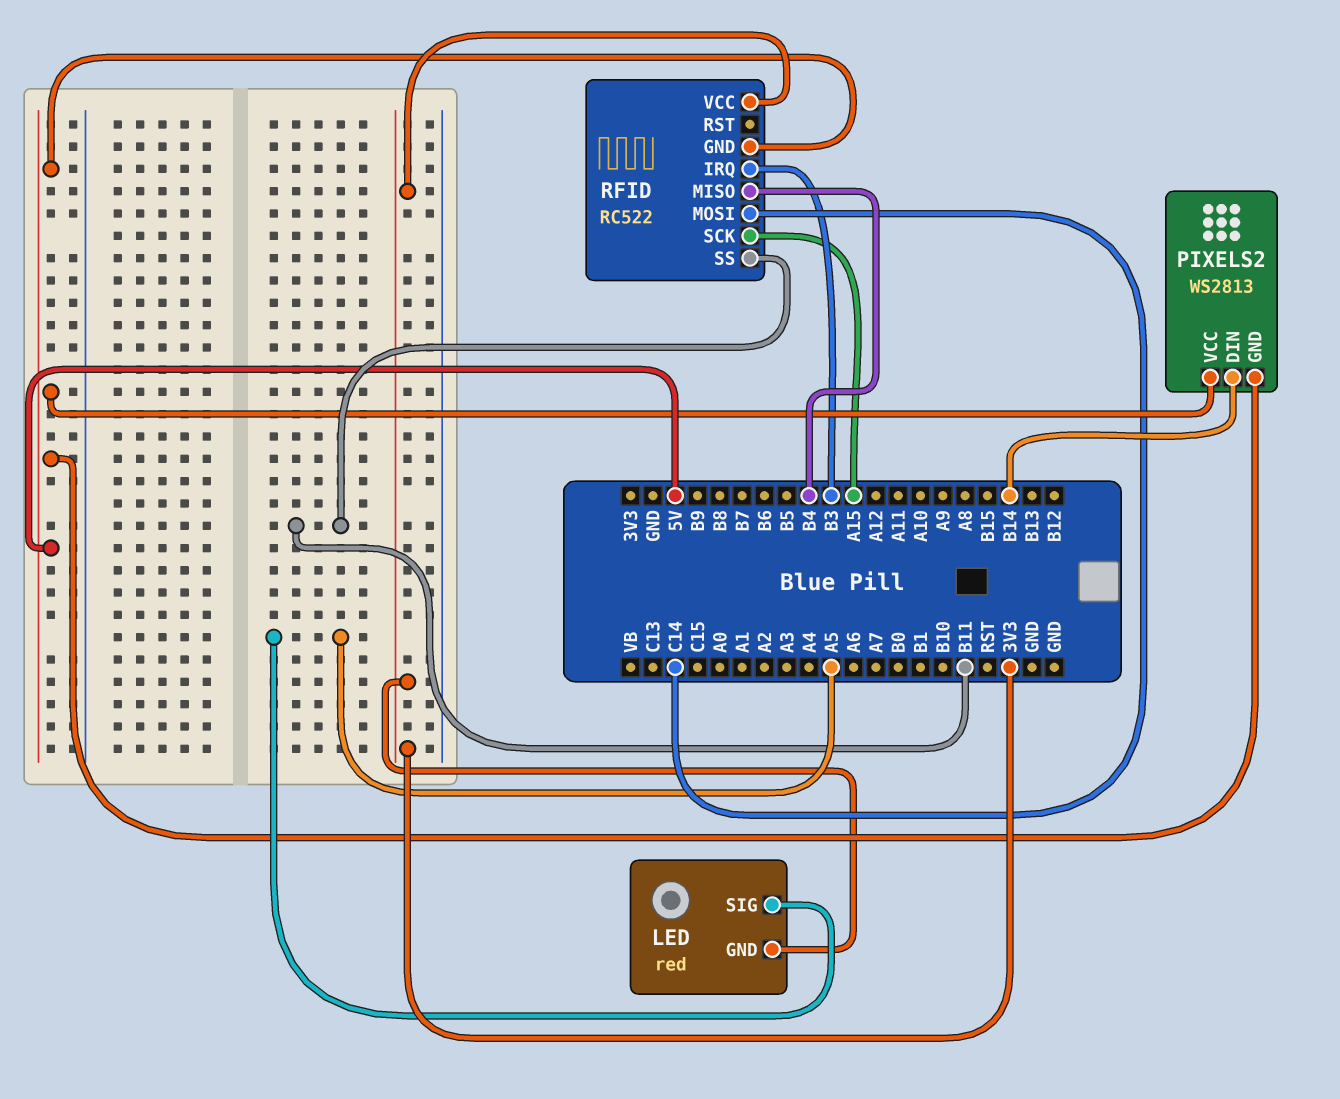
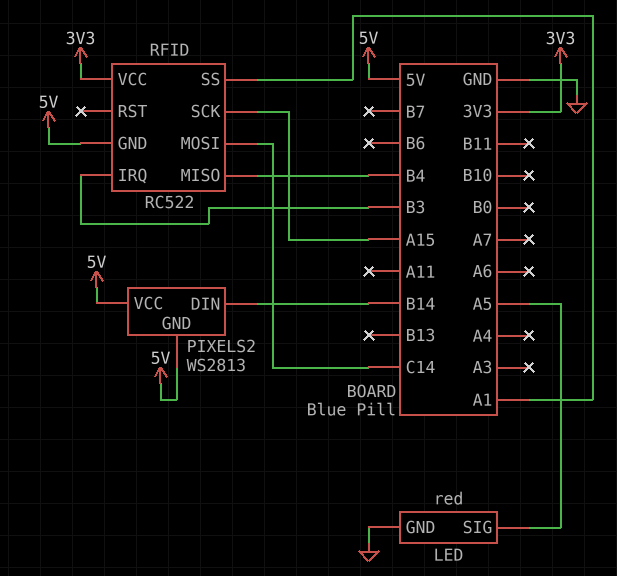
LED pin GND: 3V3 -> GND
RFID pin SS: B11 -> A1

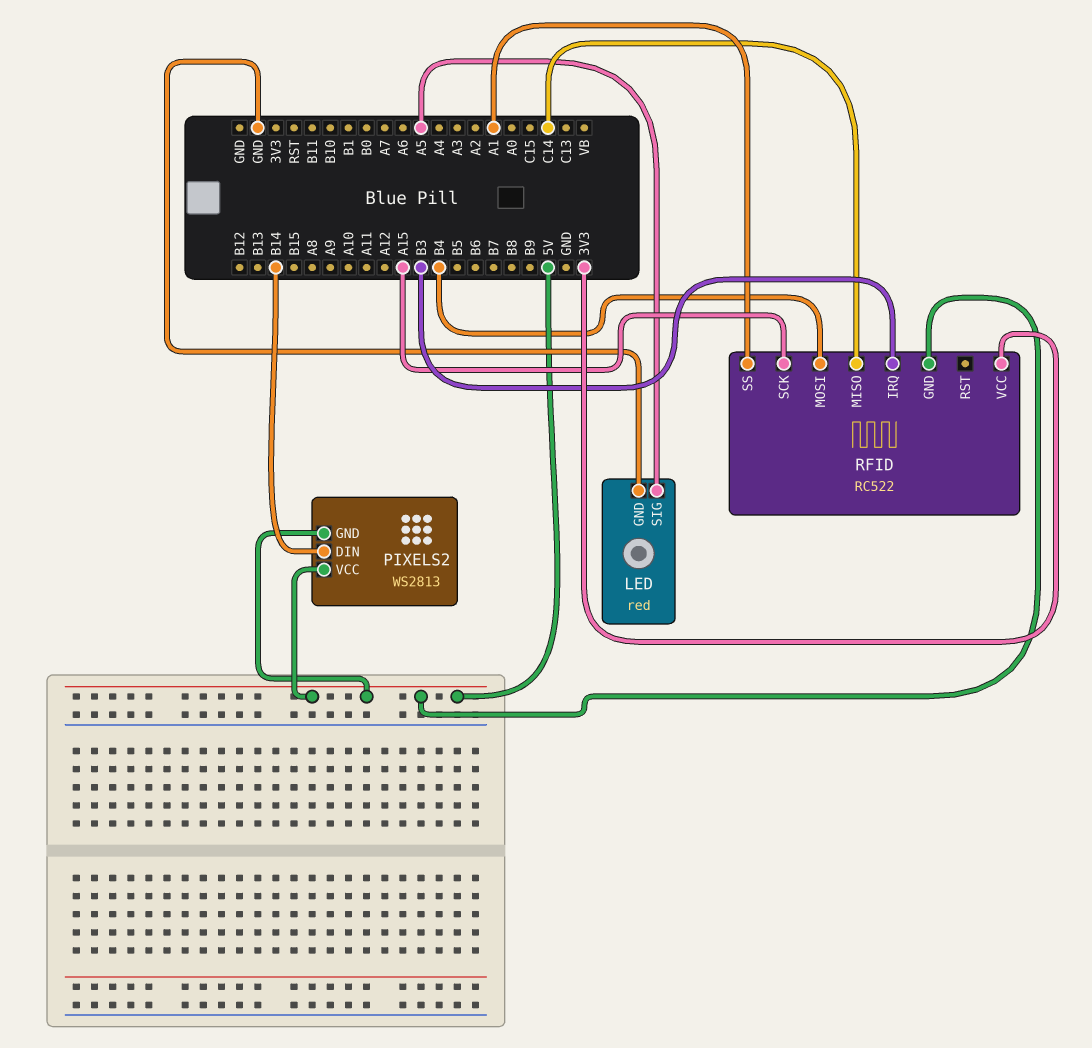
RFID pin MISO: B4 -> C14
RFID pin MOSI: C14 -> B4

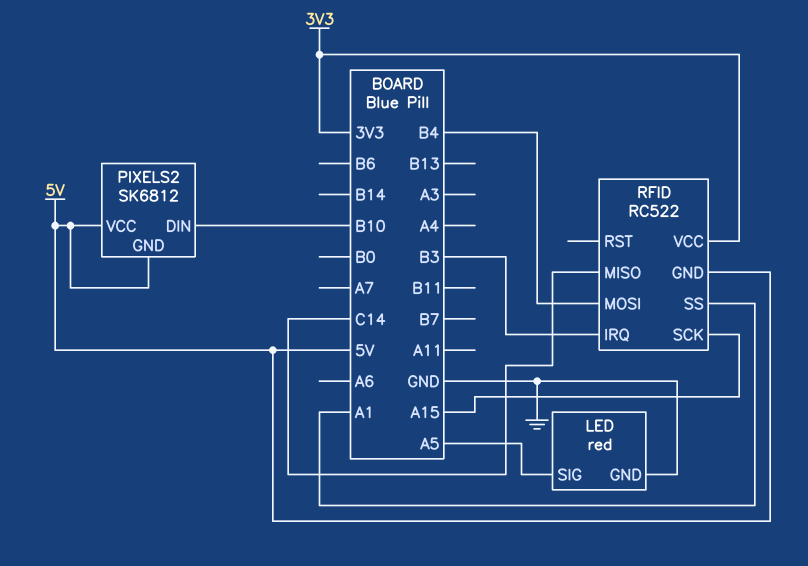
PIXELS2: WS2813 -> SK6812
PIXELS2 pin DIN: B14 -> B10

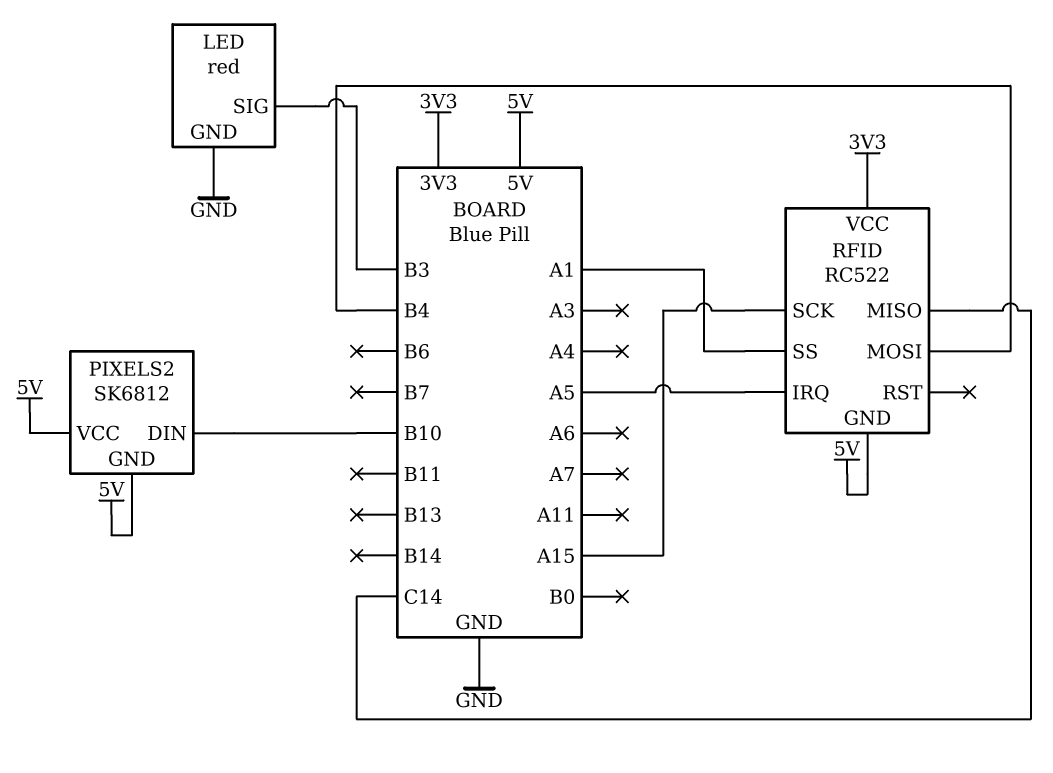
LED pin SIG: A5 -> B3
RFID pin IRQ: B3 -> A5

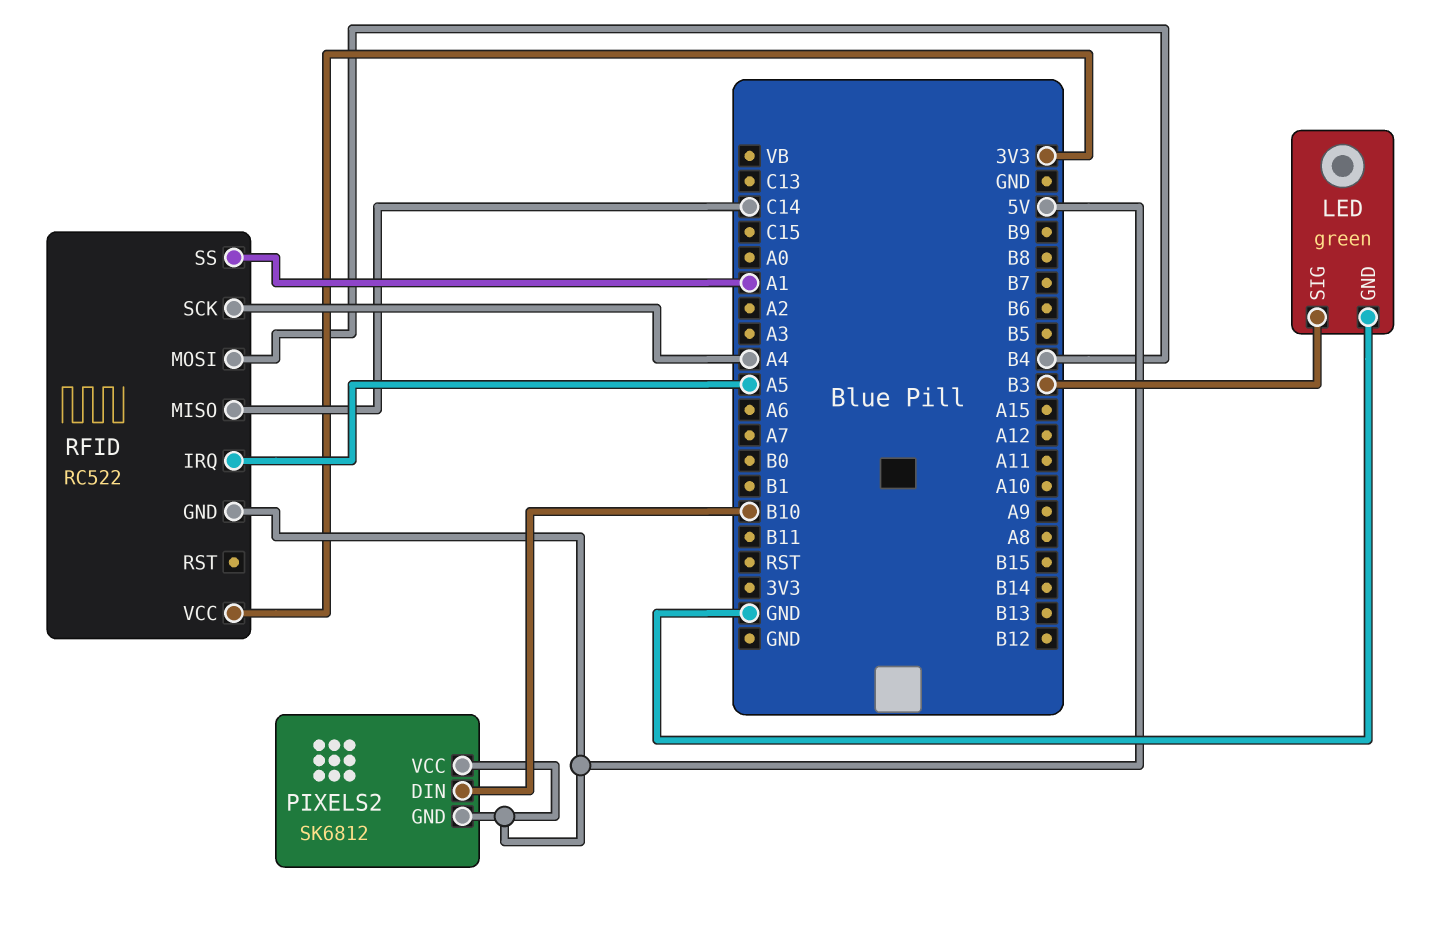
LED: red -> green
RFID pin SCK: A15 -> A4

